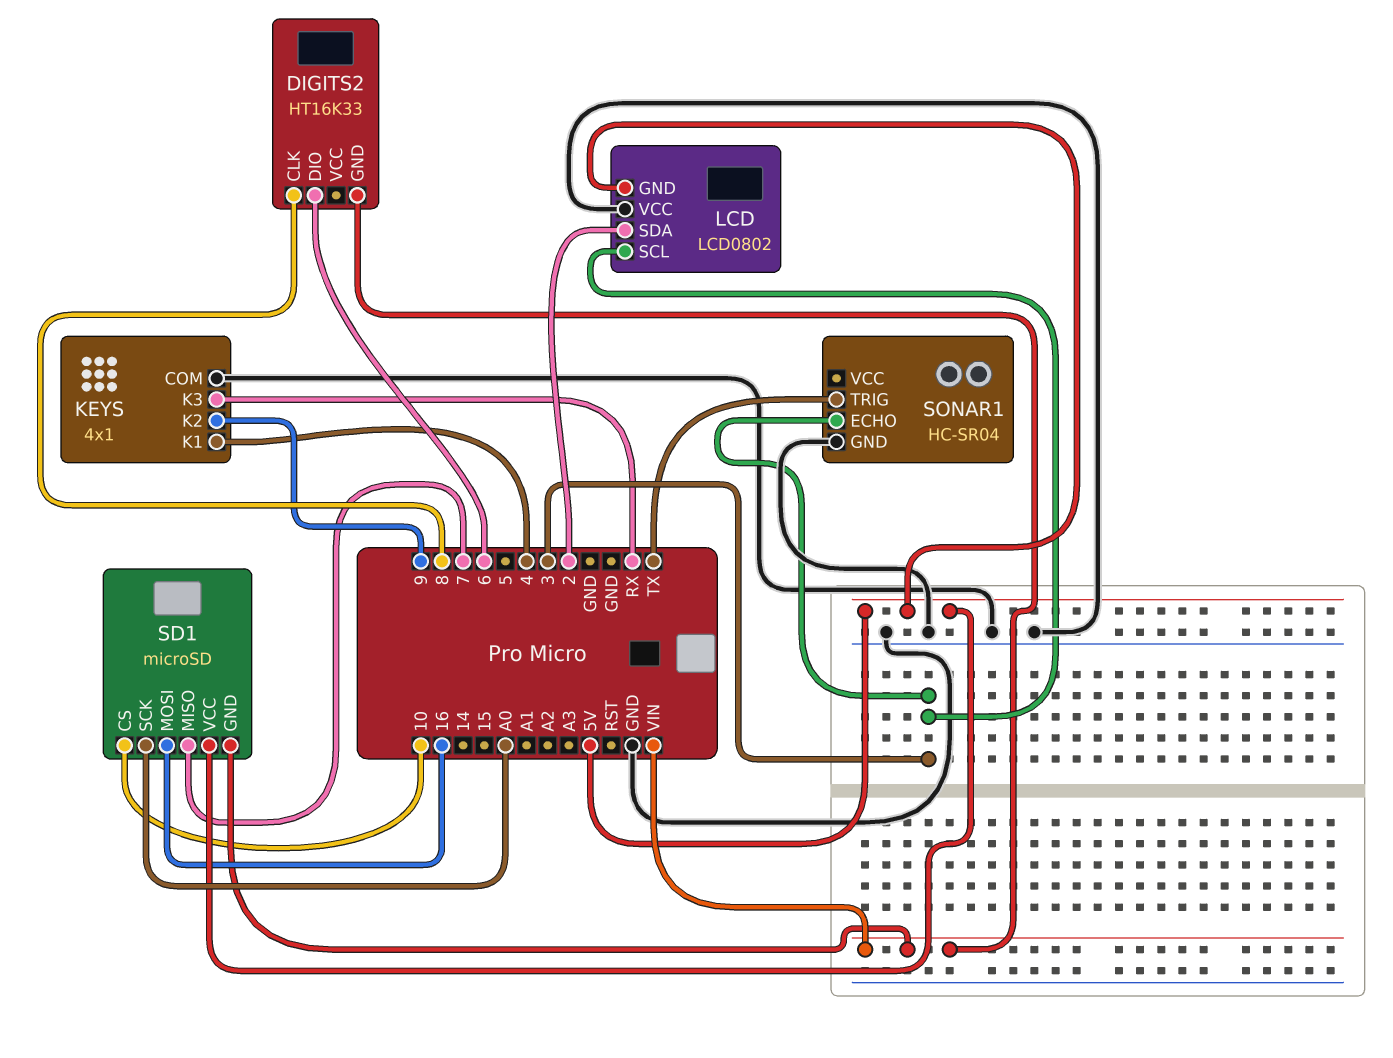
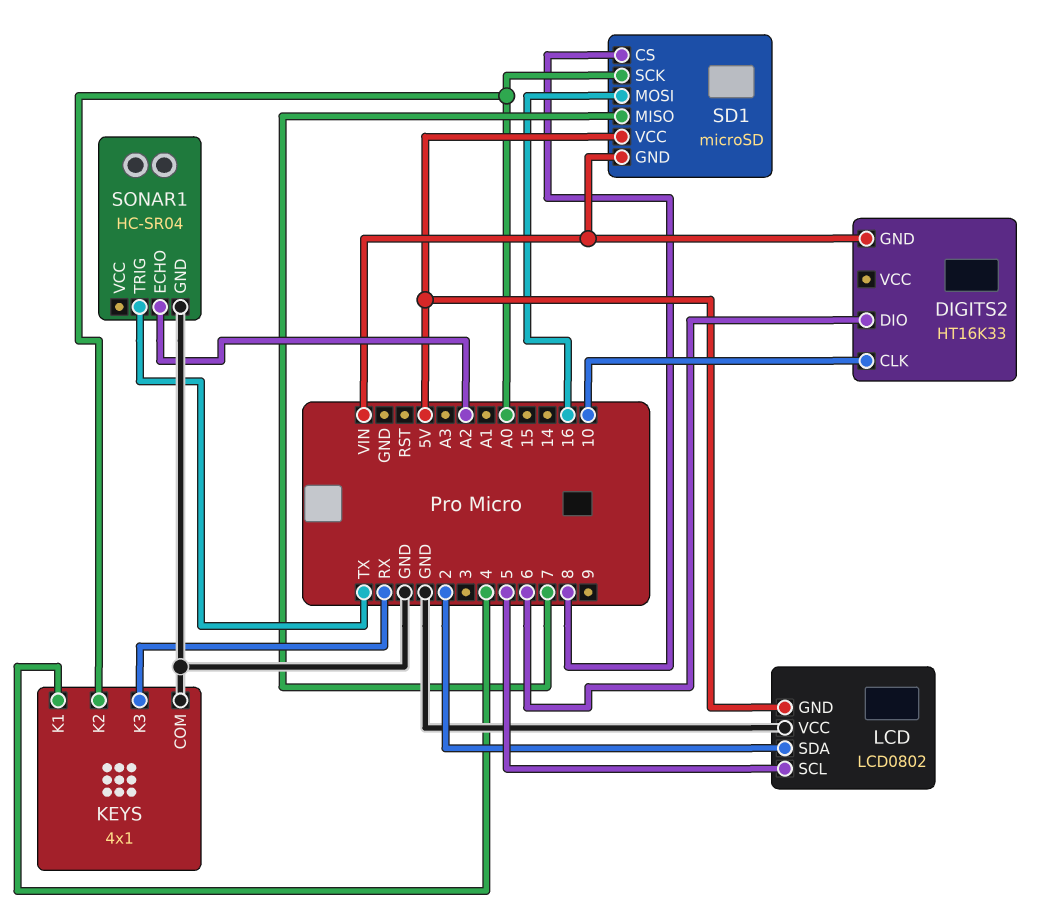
DIGITS2 pin CLK: 8 -> 10
KEYS pin K2: 9 -> A0
LCD pin SCL: 3 -> 5
SD1 pin CS: 10 -> 8
SONAR1 pin ECHO: 3 -> A2

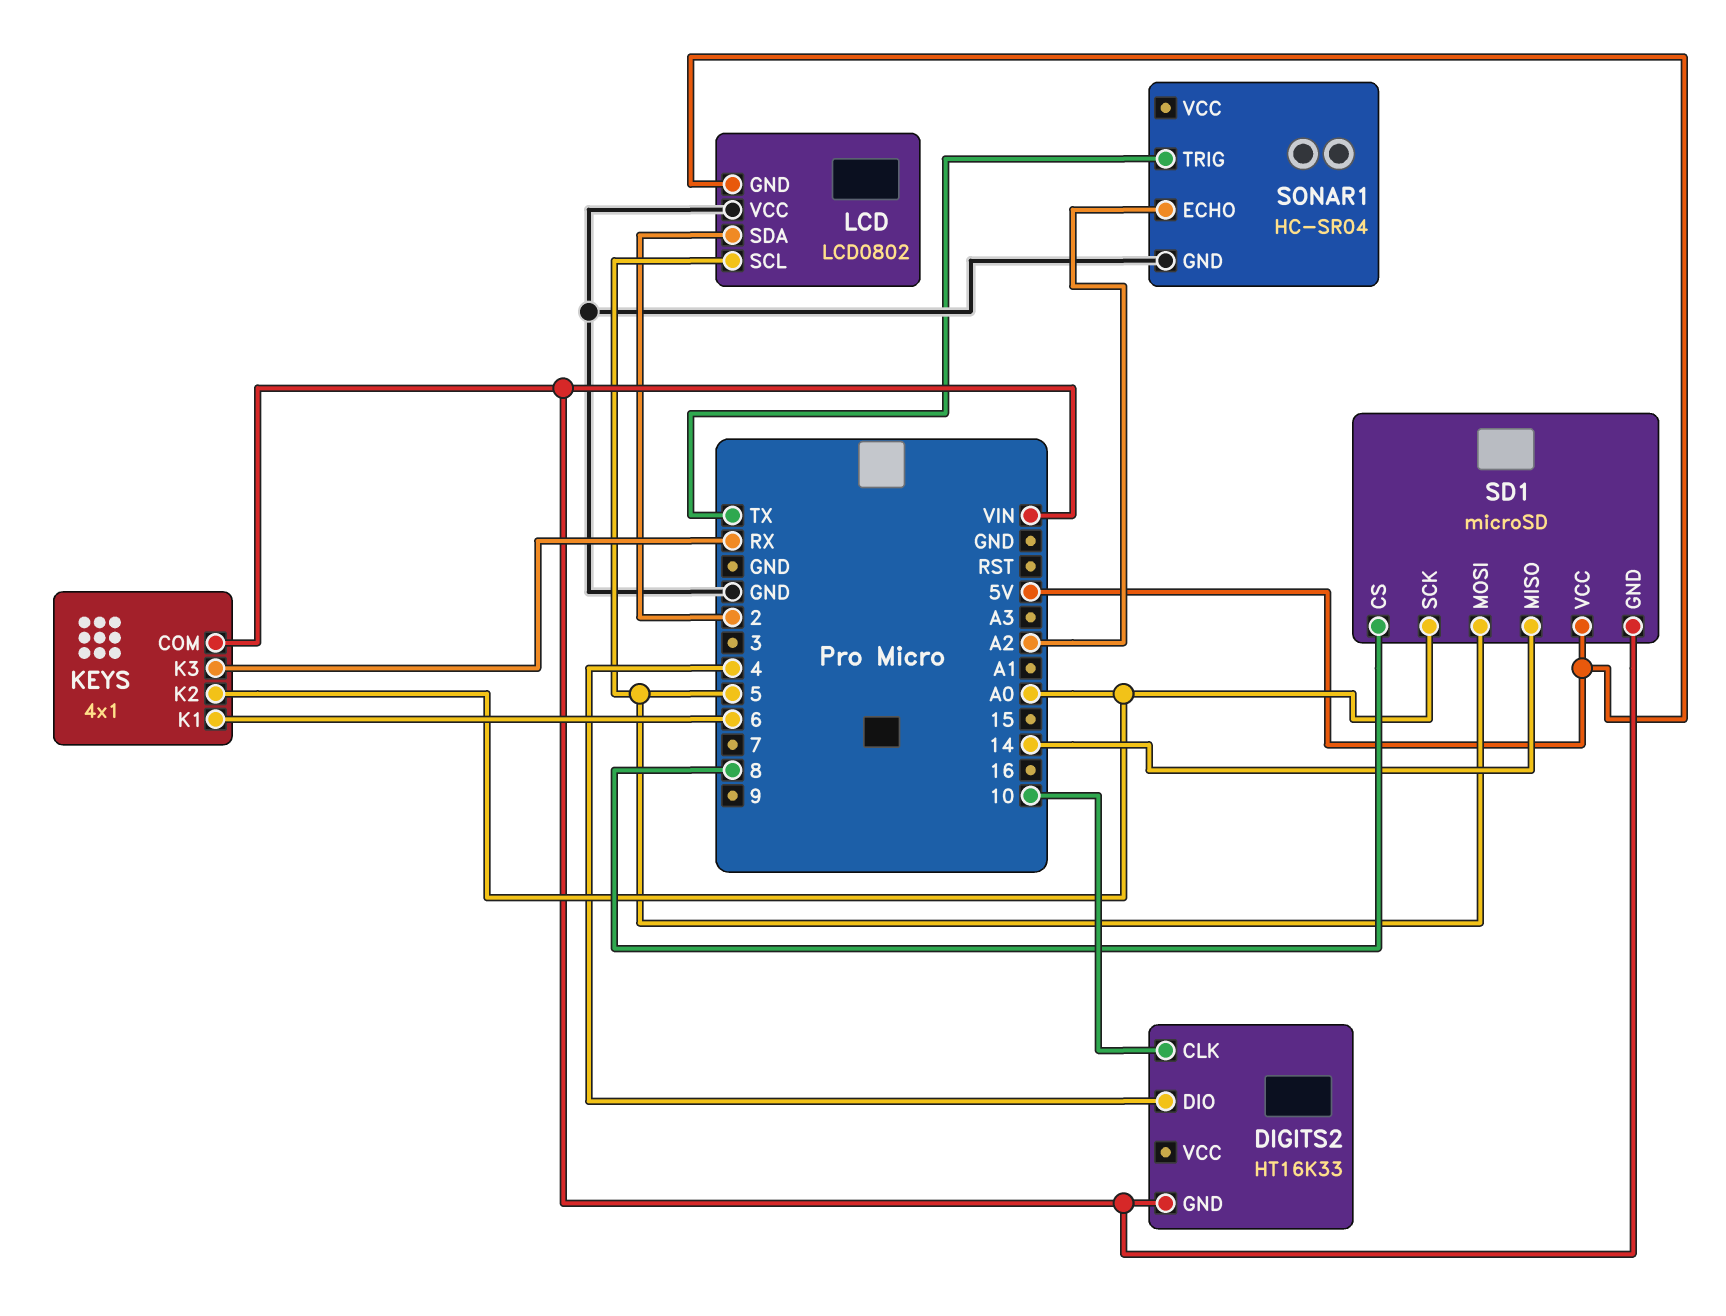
DIGITS2 pin DIO: 6 -> 4
KEYS pin COM: GND -> VIN
KEYS pin K1: 4 -> 6
SD1 pin MISO: 7 -> 14
SD1 pin MOSI: 16 -> 5

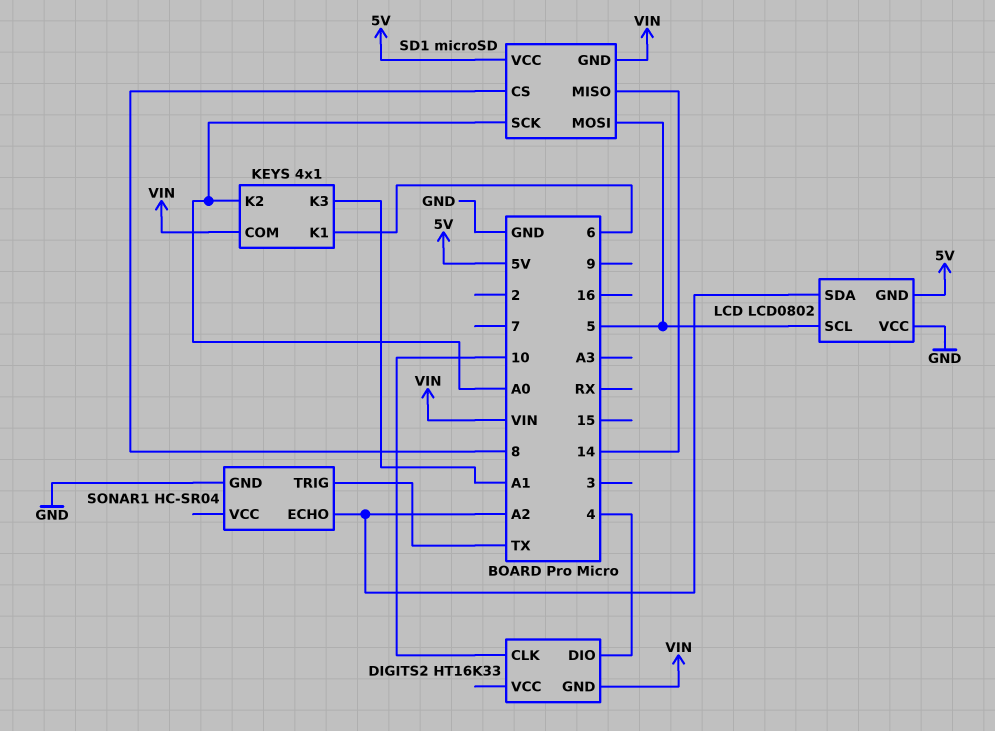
KEYS pin K3: RX -> A1
LCD pin SDA: 2 -> A2

